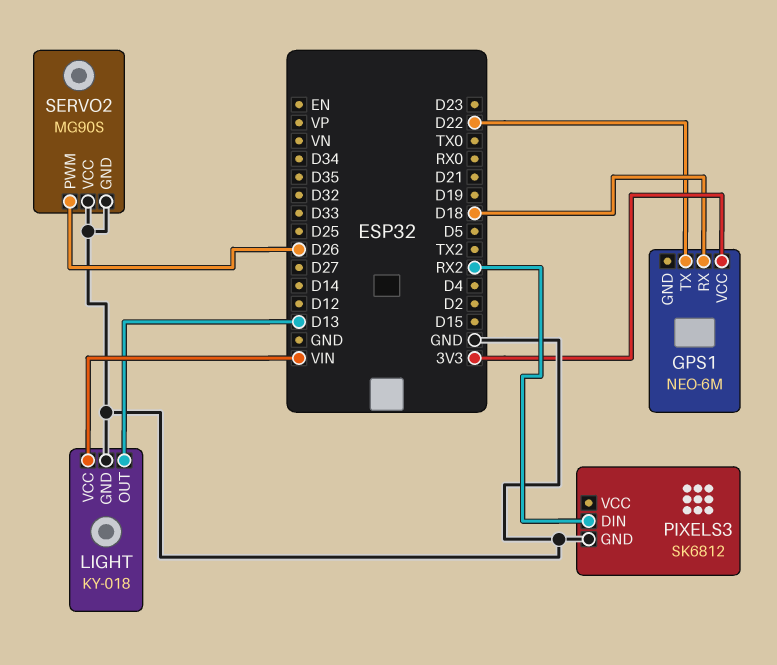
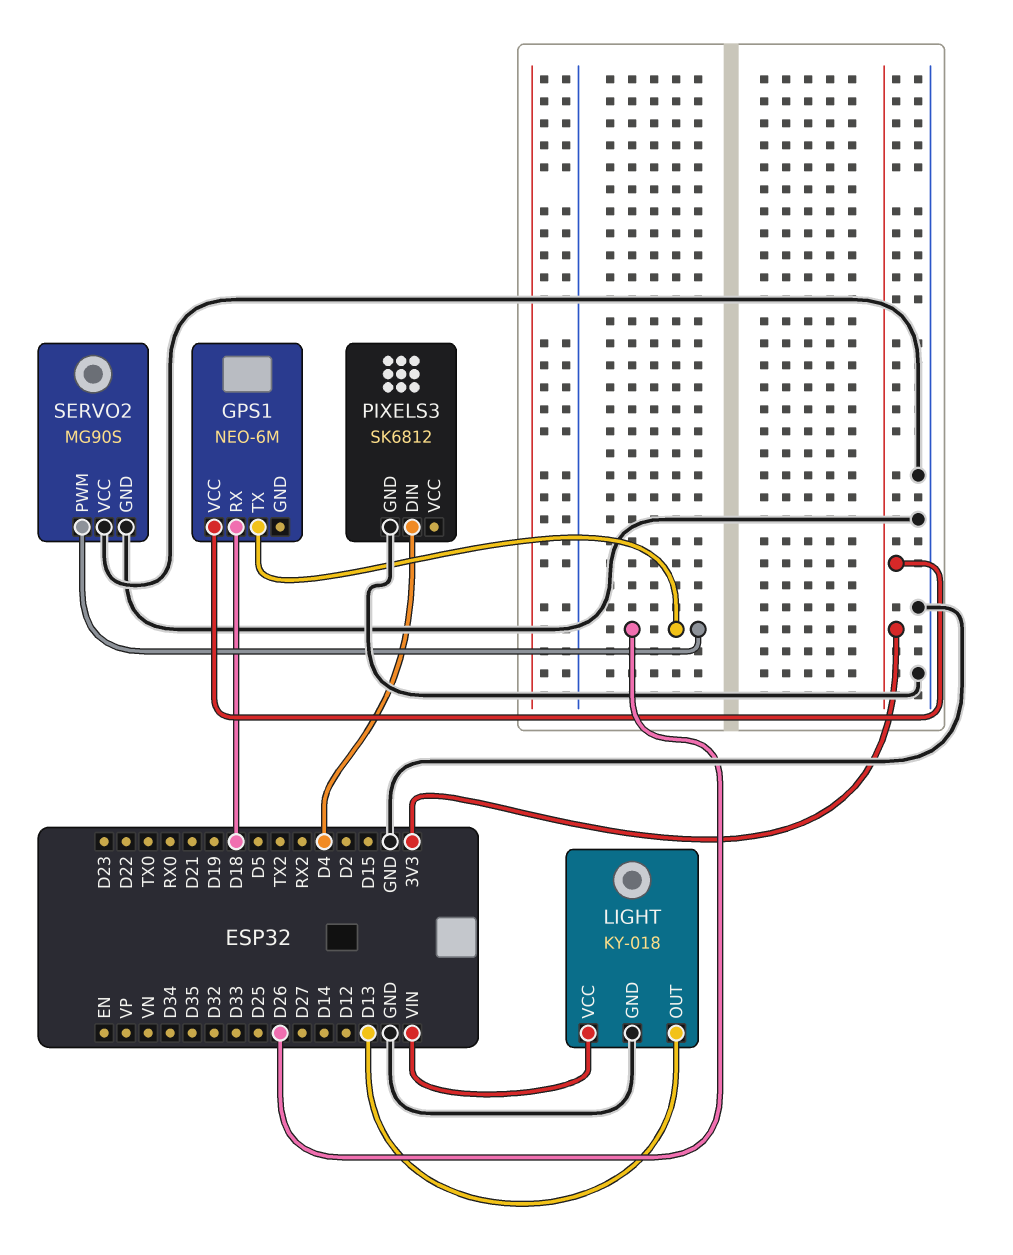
GPS1 pin TX: D22 -> D26
PIXELS3 pin DIN: RX2 -> D4

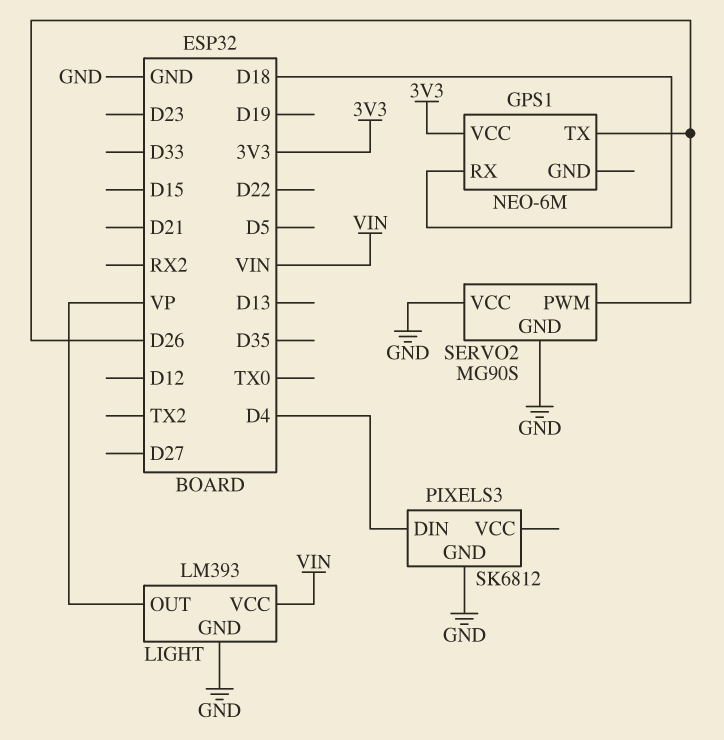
LIGHT: KY-018 -> LM393
LIGHT pin OUT: D13 -> VP

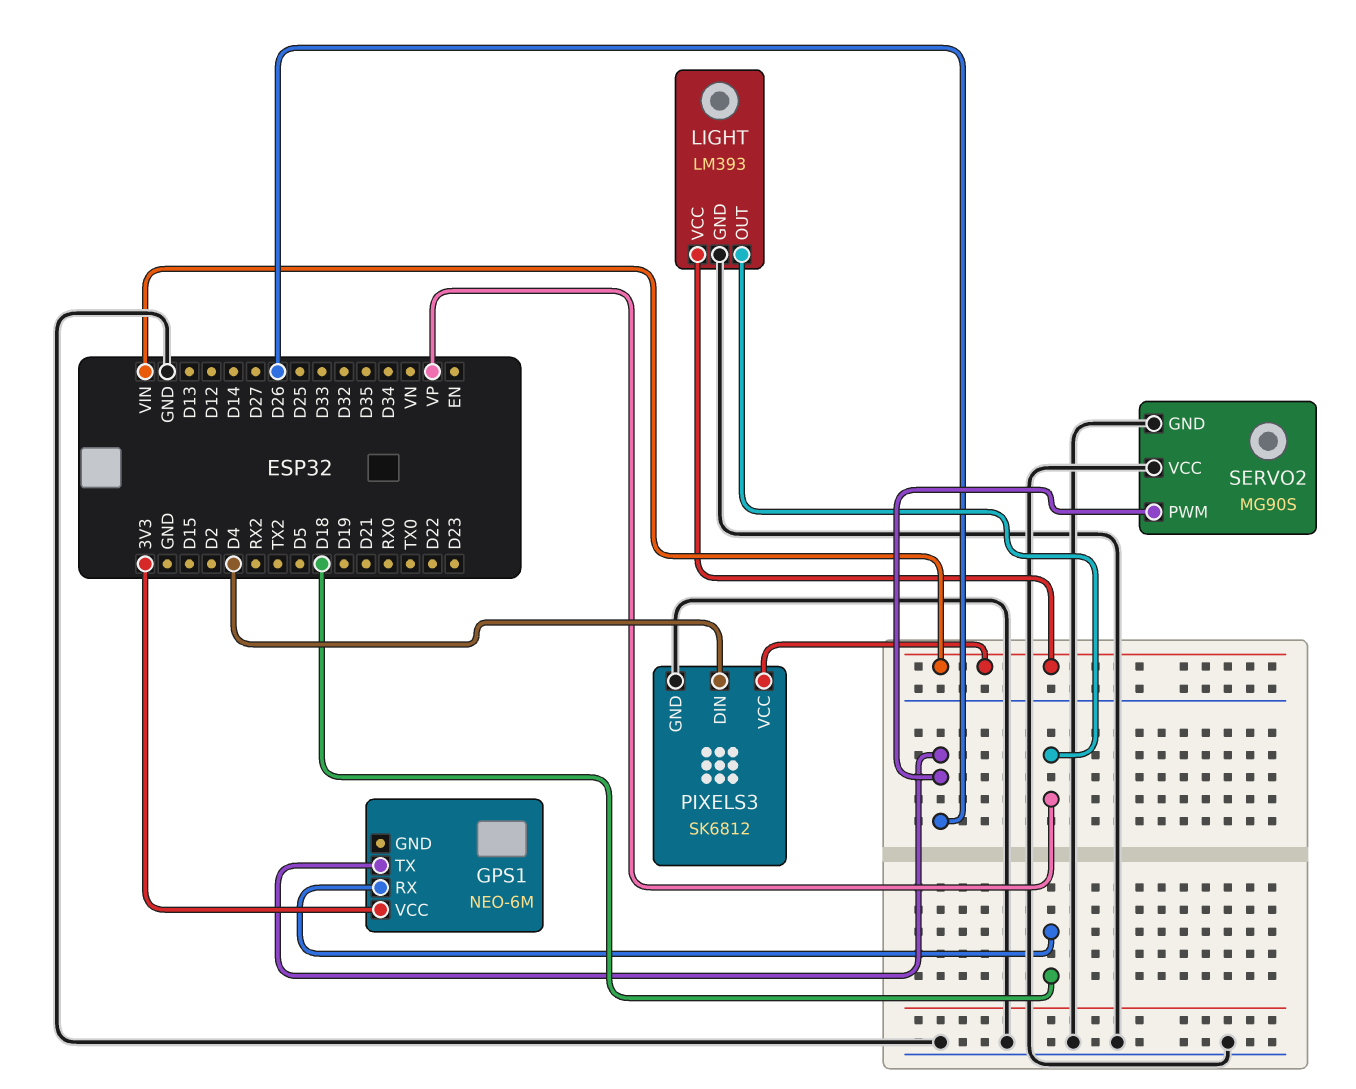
PIXELS3 pin VCC: none -> VIN

